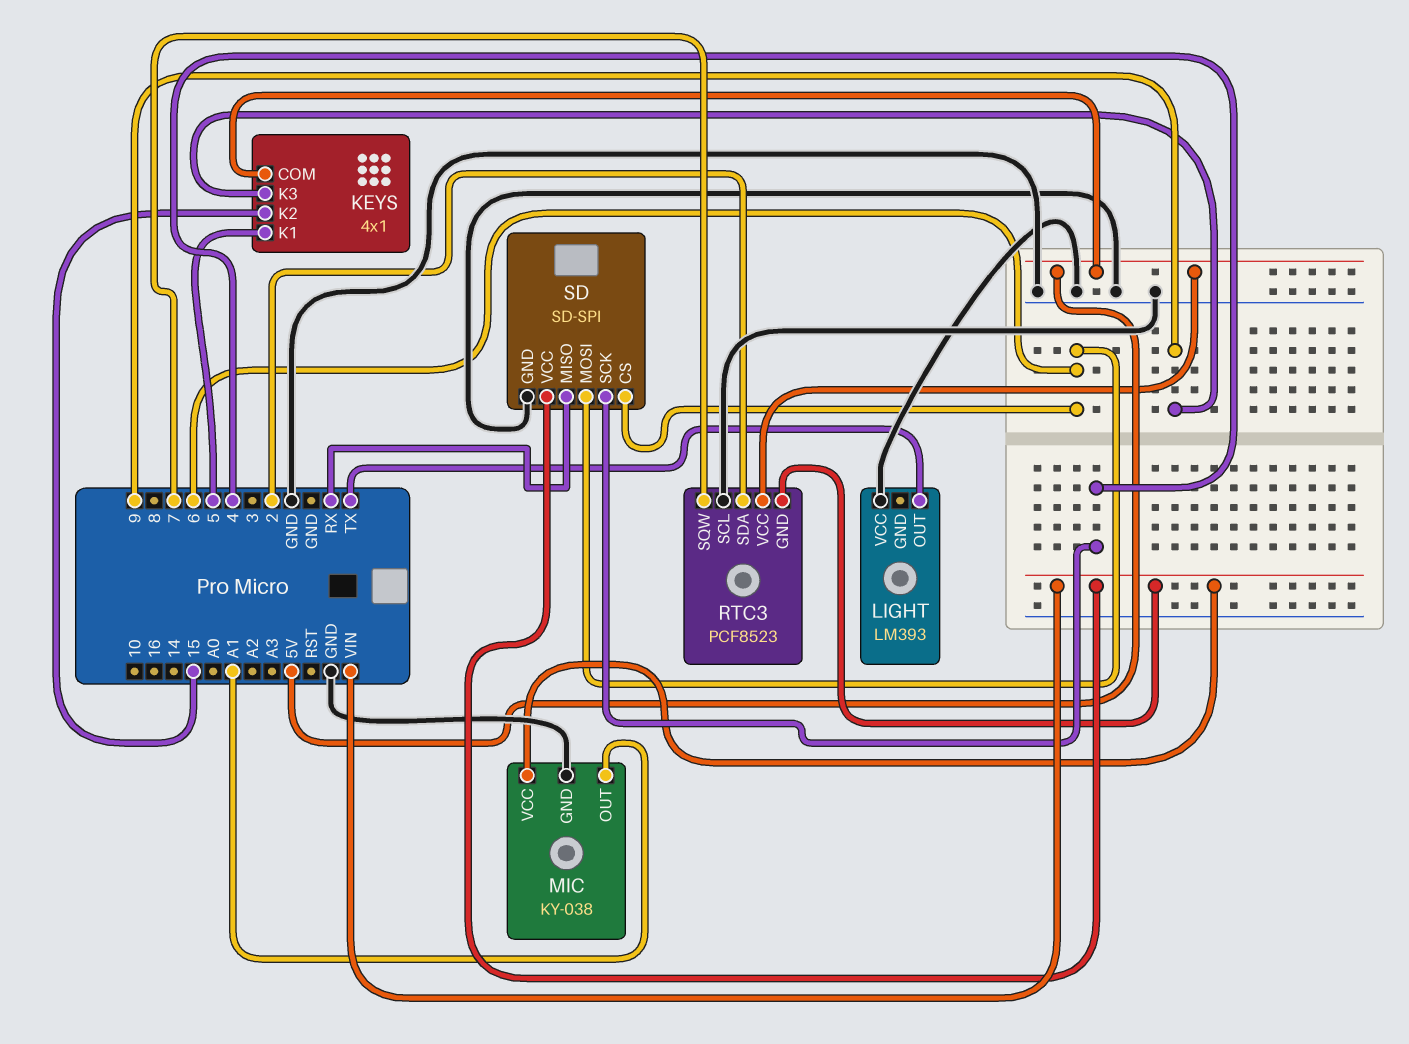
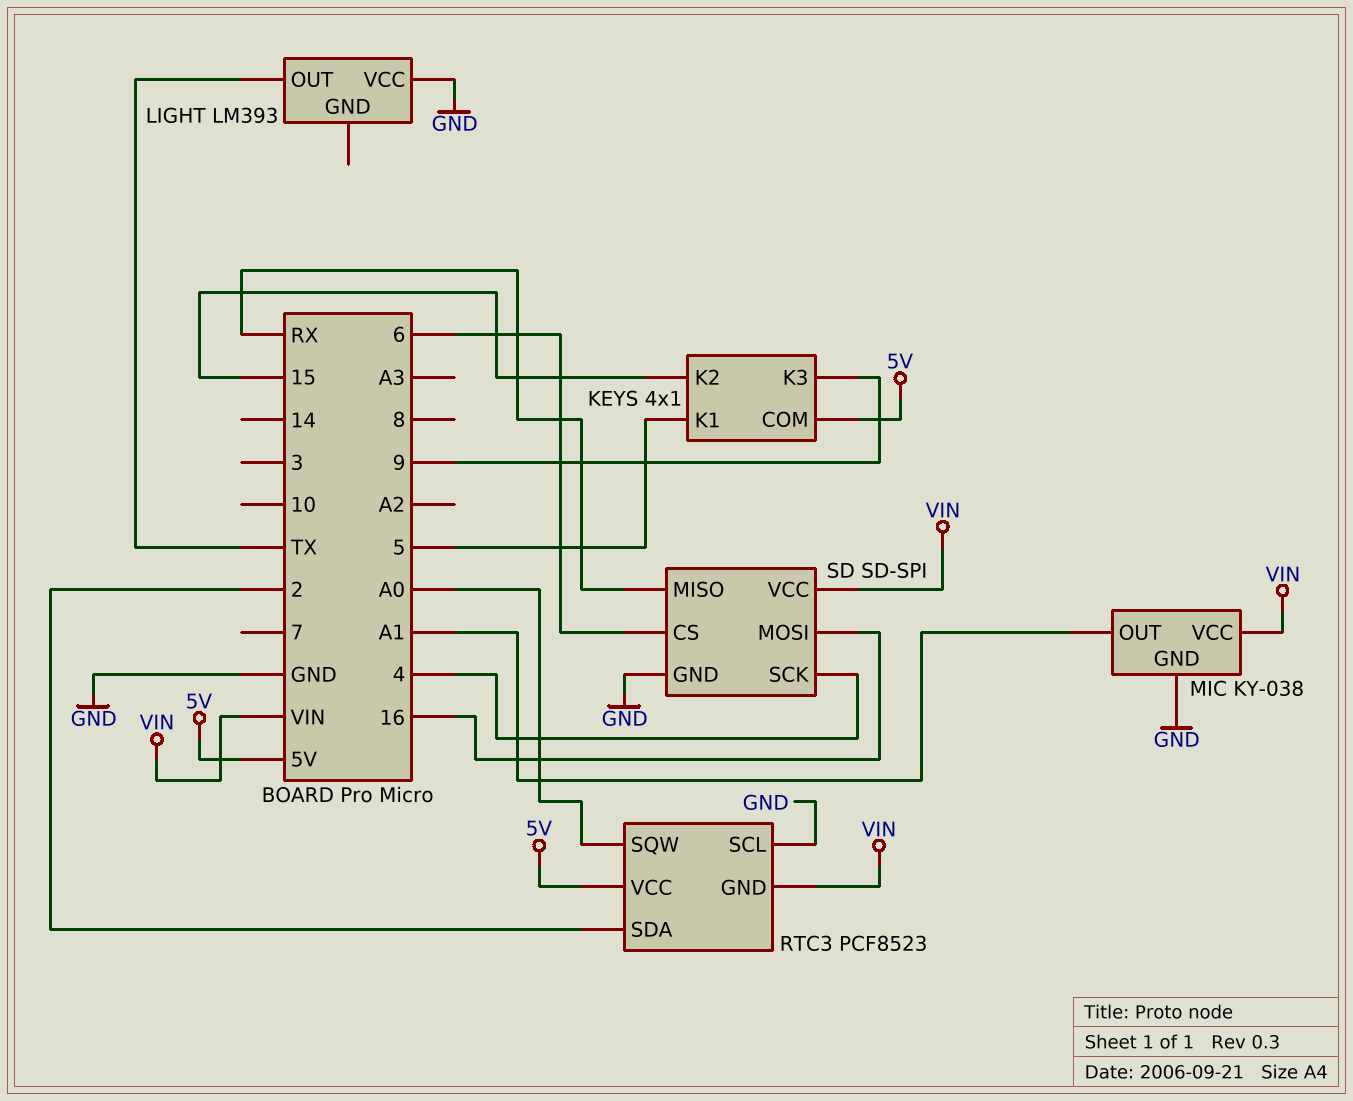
RTC3 pin SQW: 7 -> A0
SD pin MOSI: 6 -> 16

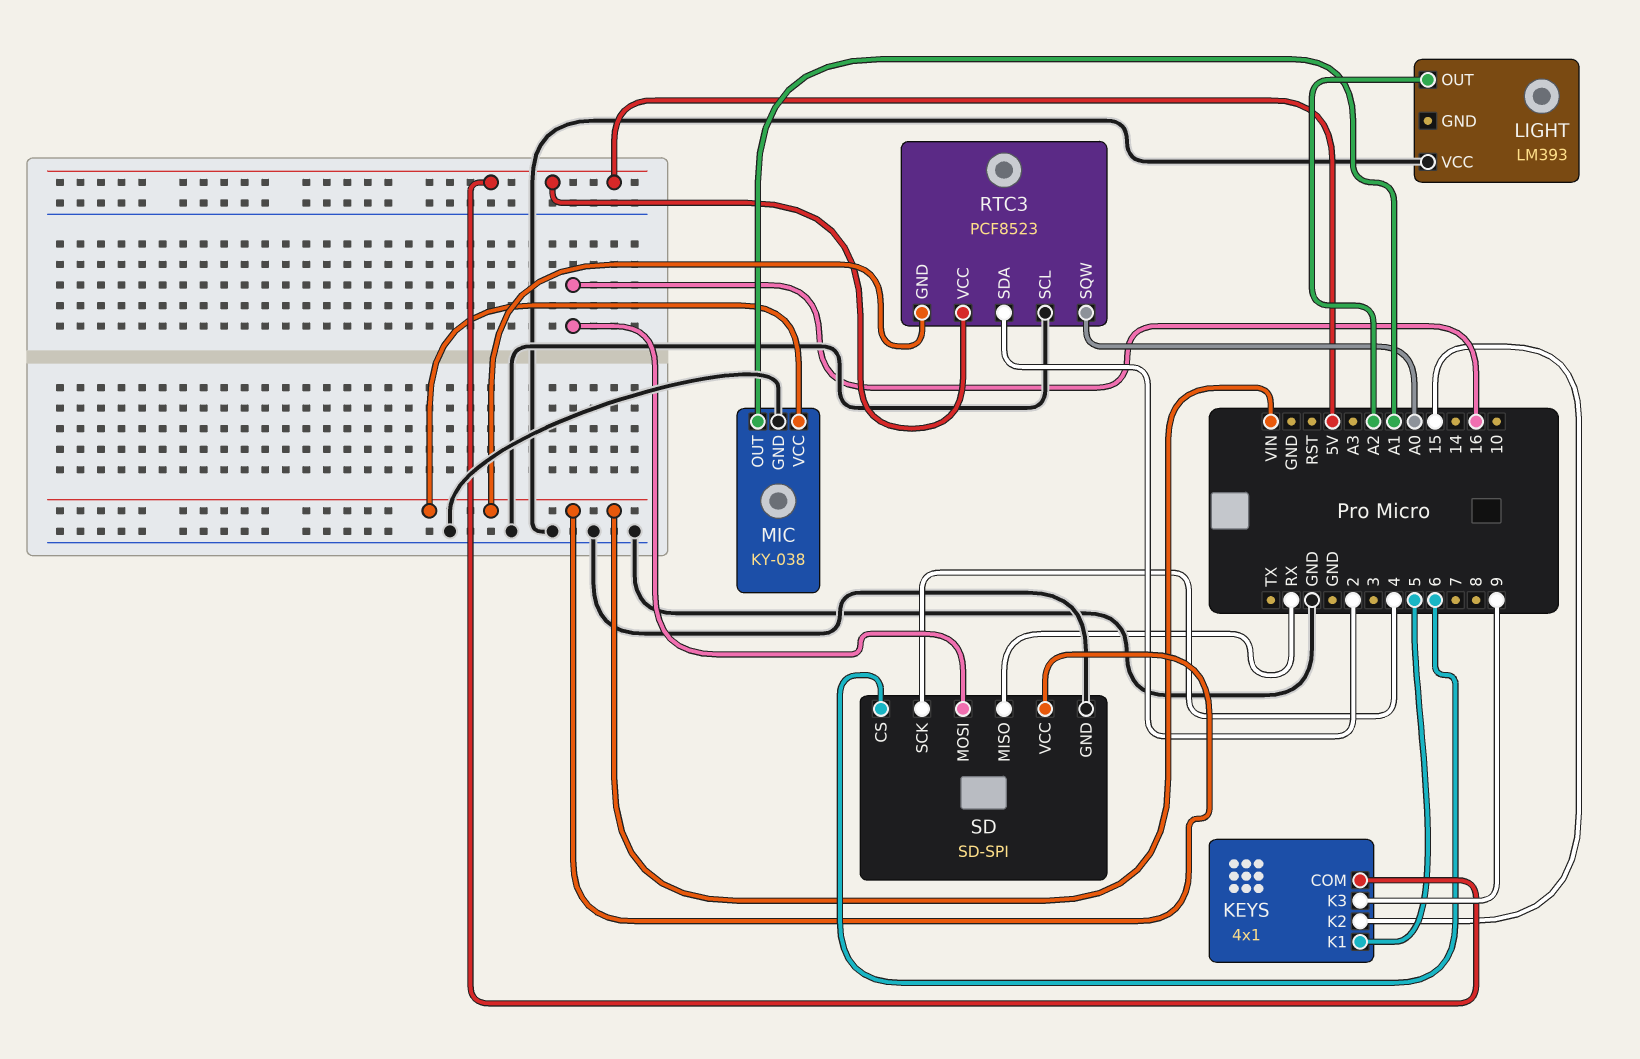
LIGHT pin OUT: TX -> A2

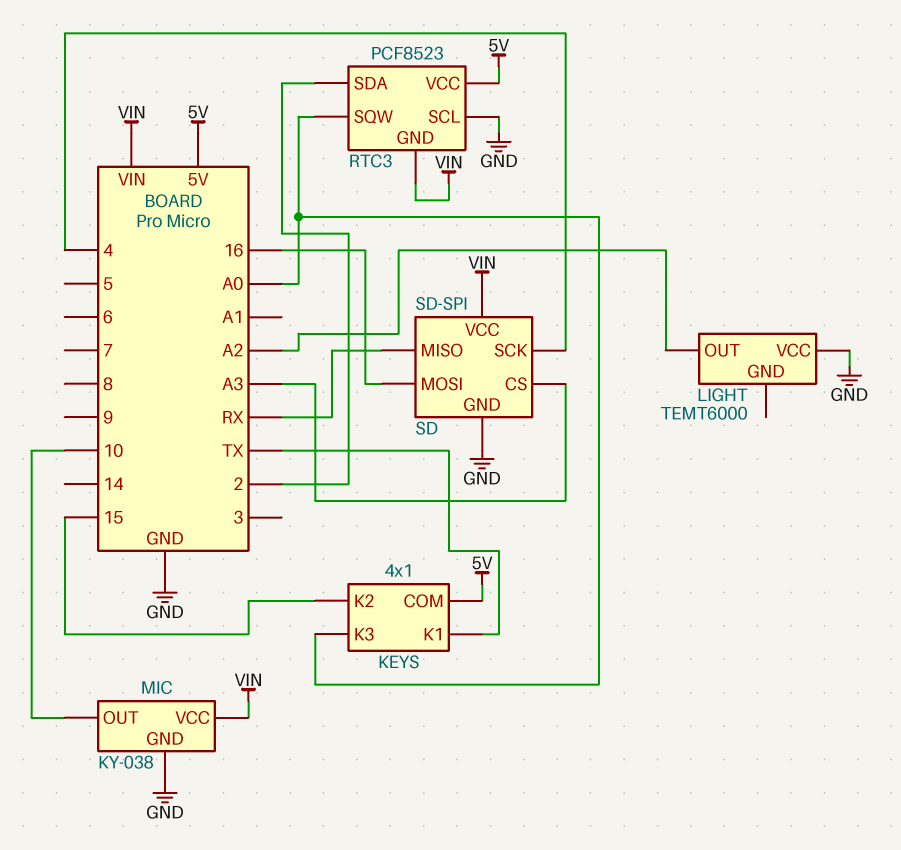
KEYS pin K1: 5 -> TX
KEYS pin K3: 9 -> A0
LIGHT: LM393 -> TEMT6000
MIC pin OUT: A1 -> 10
SD pin CS: 6 -> A3

